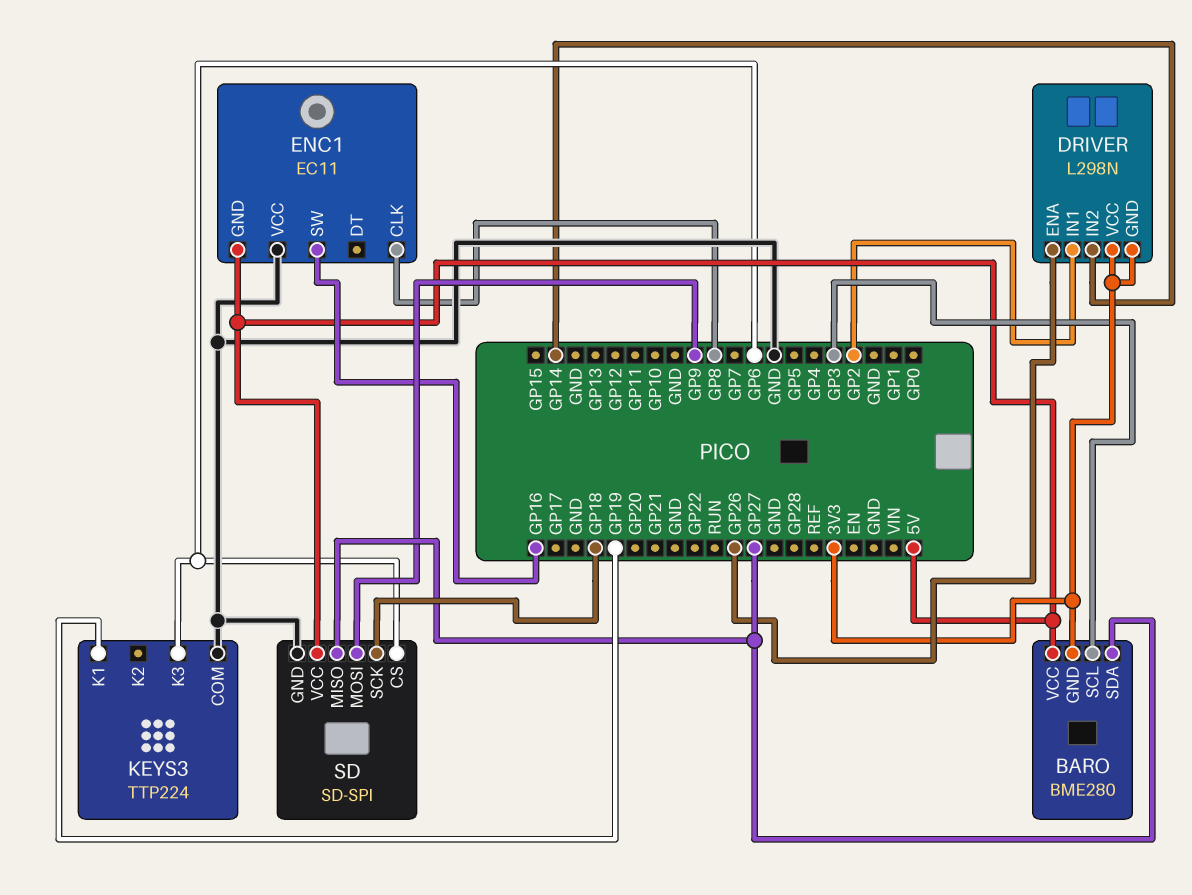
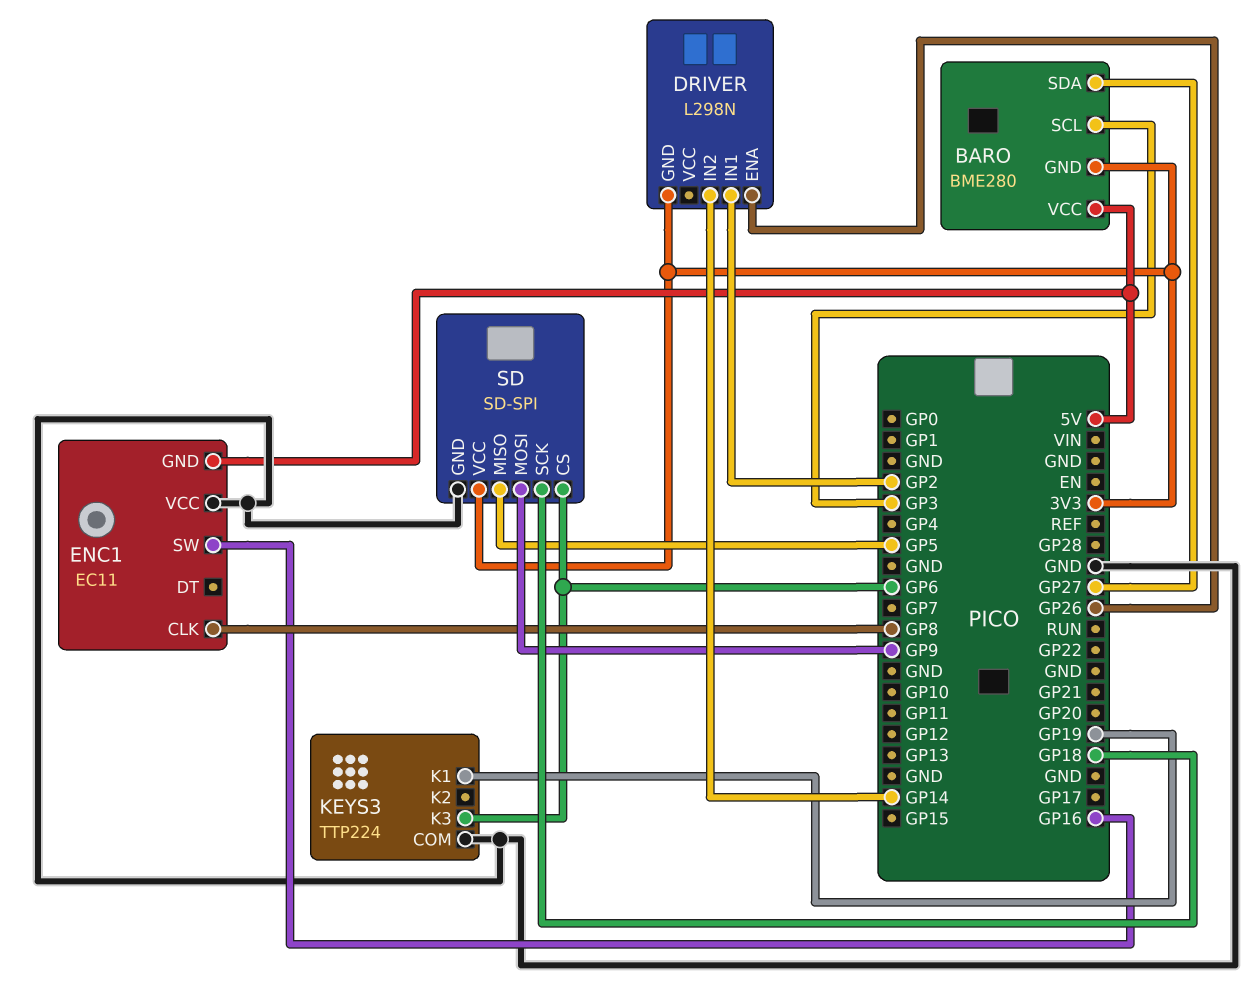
DRIVER pin VCC: 3V3 -> none
SD pin MISO: GP27 -> GP5
SD pin VCC: 5V -> 3V3

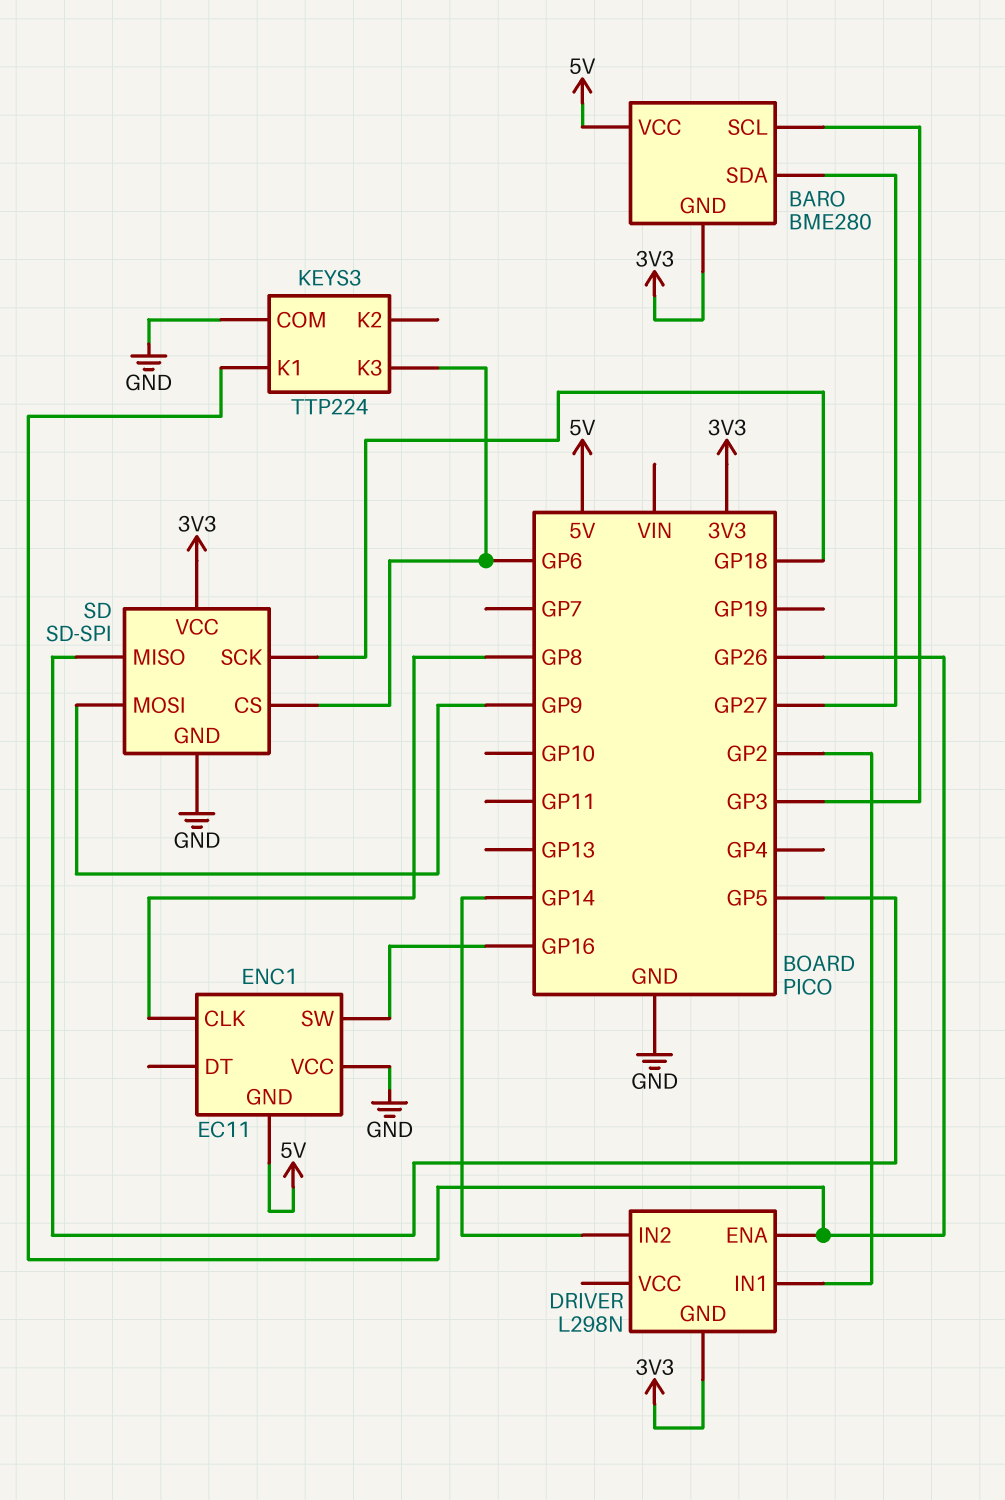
KEYS3 pin K1: GP19 -> GP26

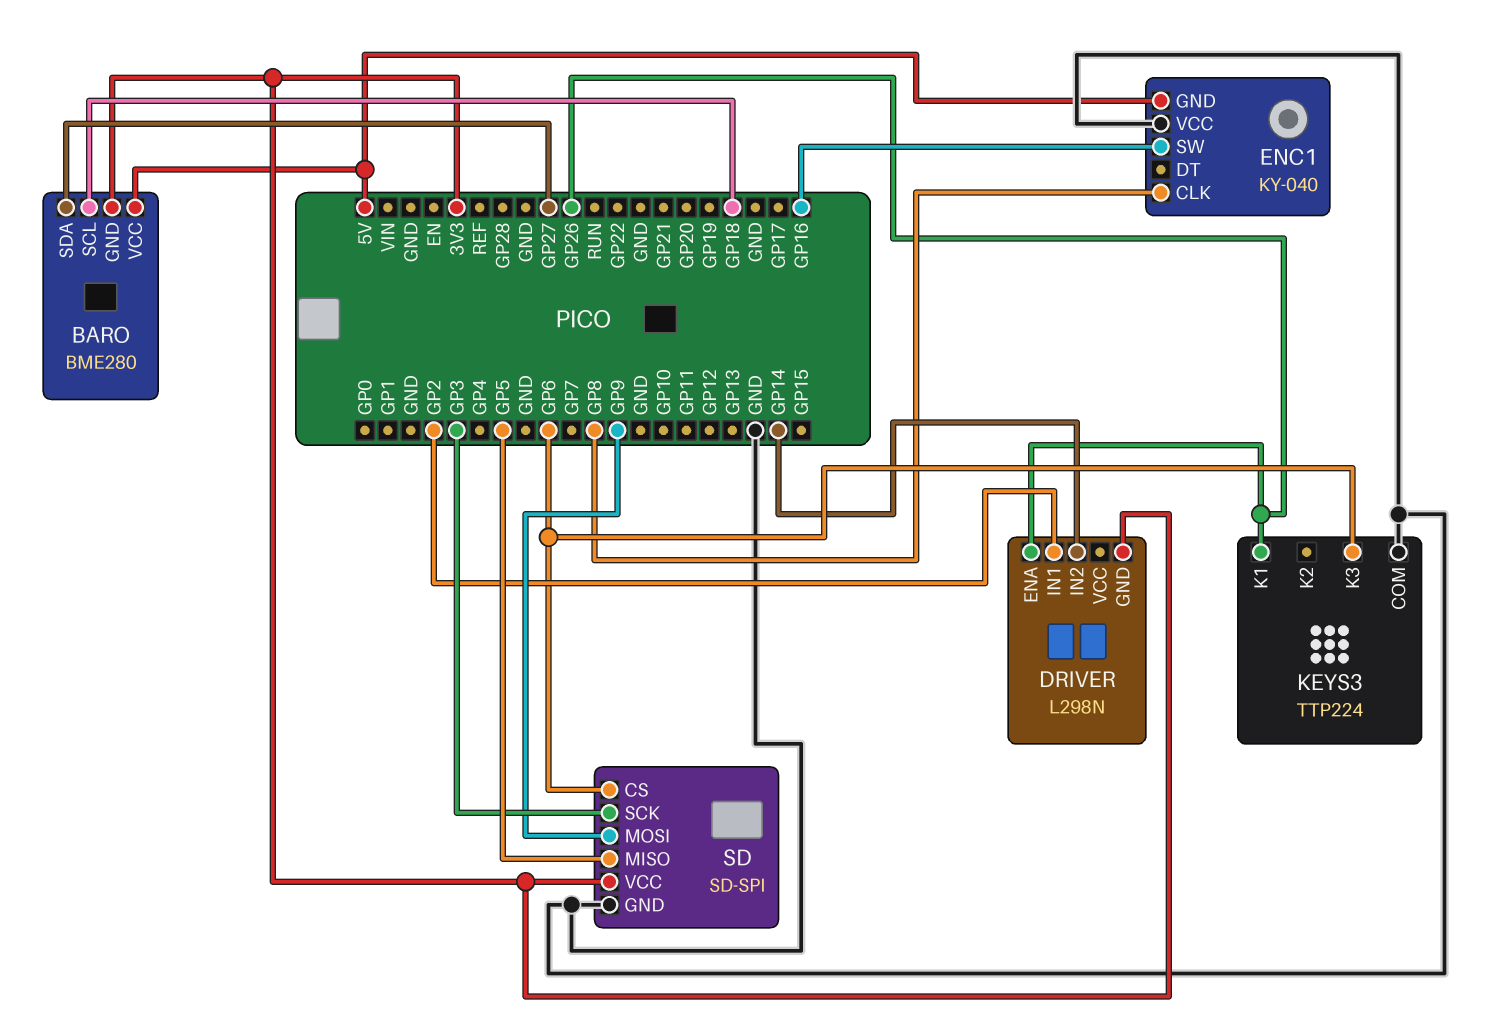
BARO pin SCL: GP3 -> GP18
ENC1: EC11 -> KY-040
SD pin SCK: GP18 -> GP3

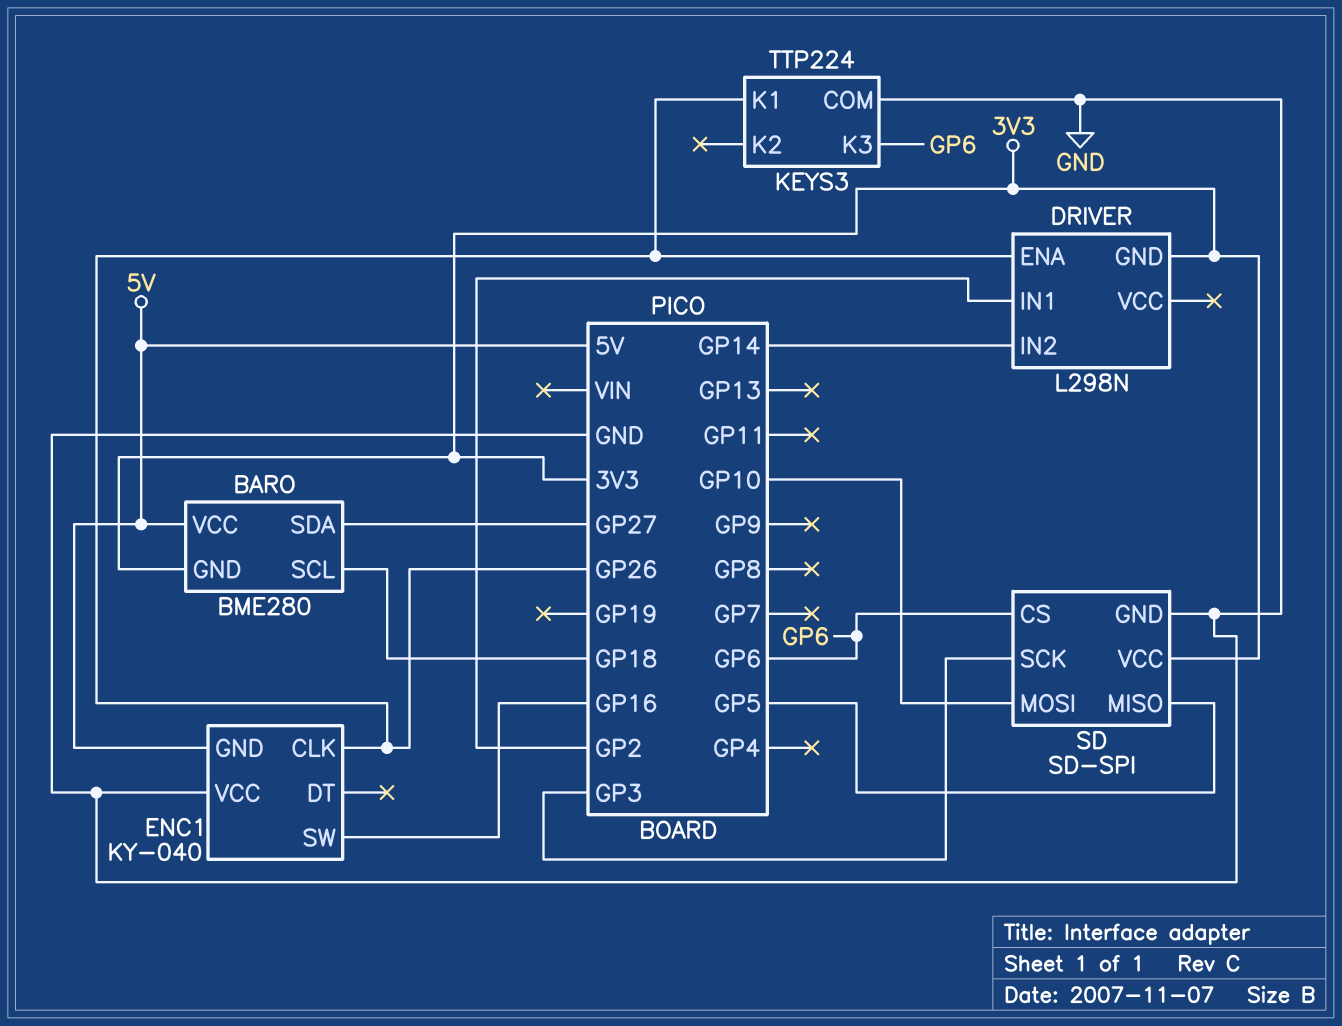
ENC1 pin CLK: GP8 -> GP26
SD pin MOSI: GP9 -> GP10

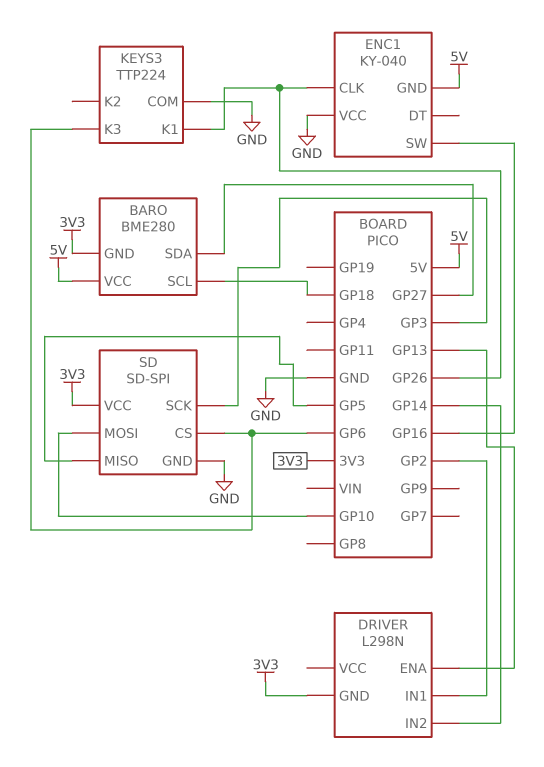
DRIVER pin ENA: GP26 -> GP13

